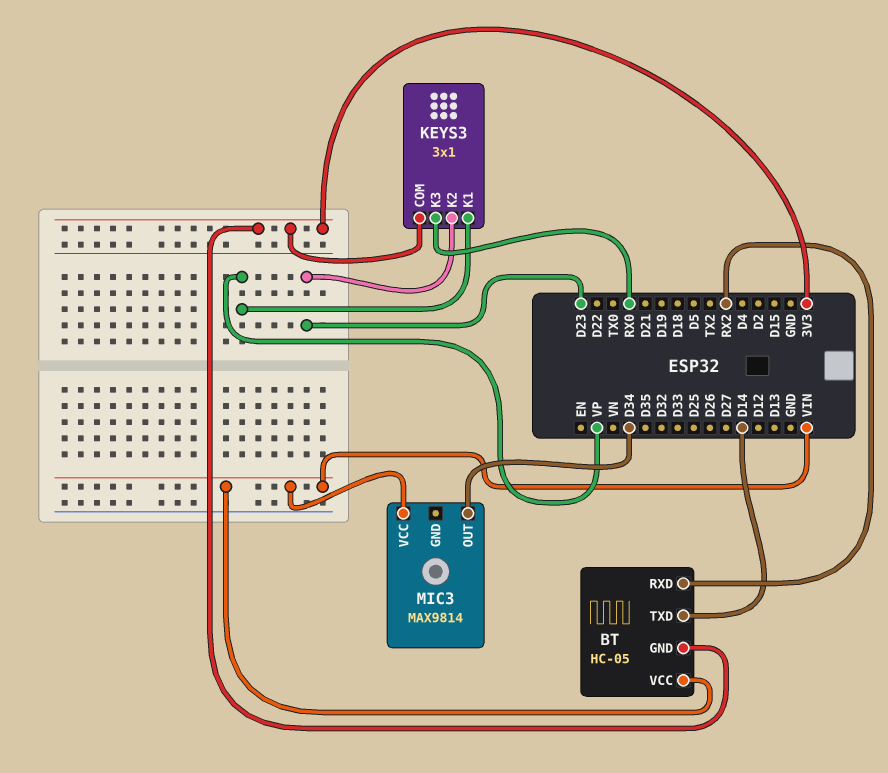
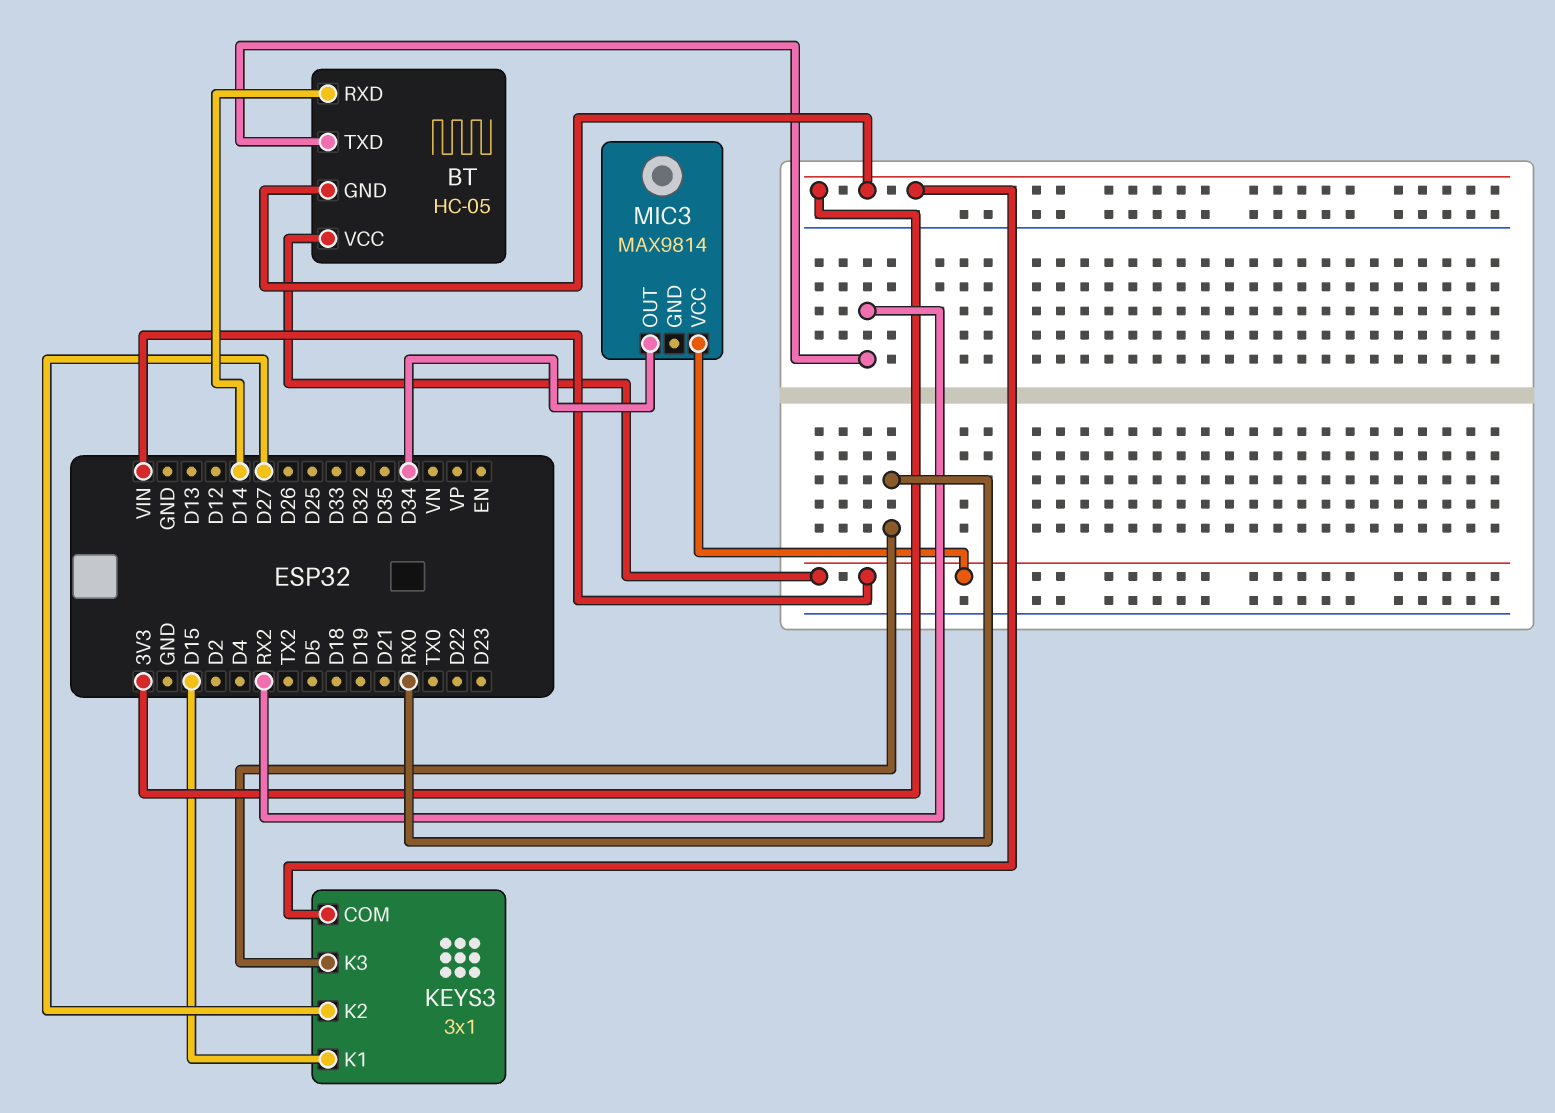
BT pin RXD: RX2 -> D14
BT pin TXD: D14 -> RX2
KEYS3 pin K1: VP -> D15
KEYS3 pin K2: D23 -> D27

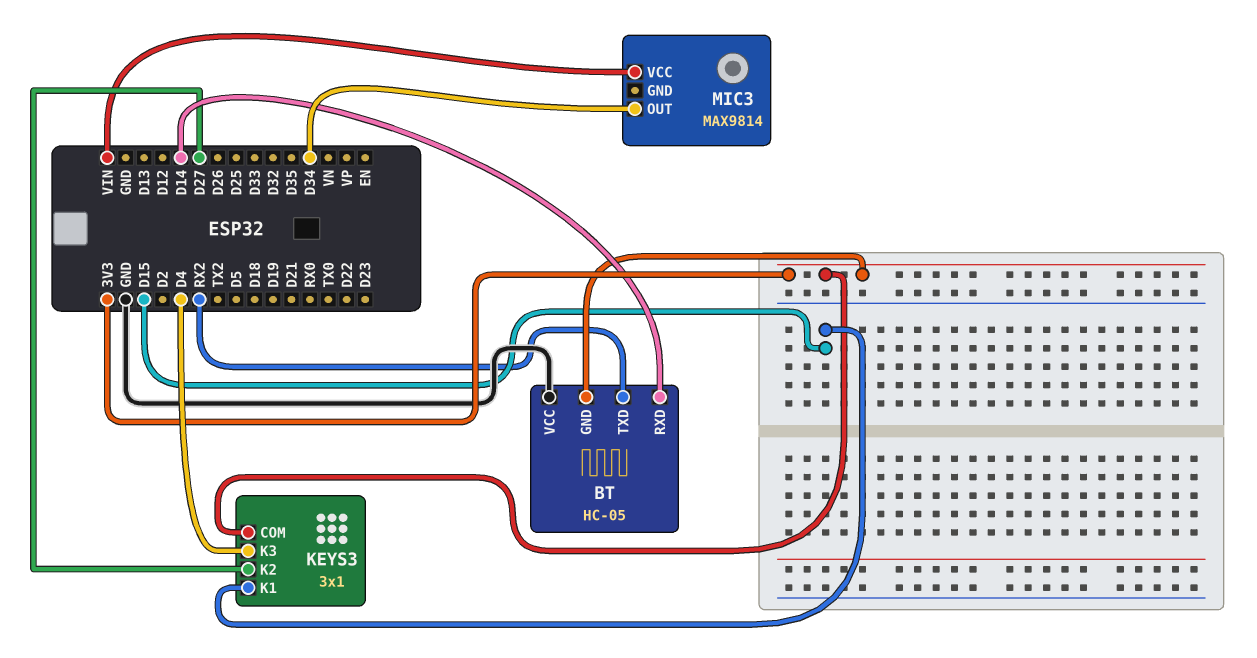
BT pin VCC: VIN -> GND
KEYS3 pin K3: RX0 -> D4

